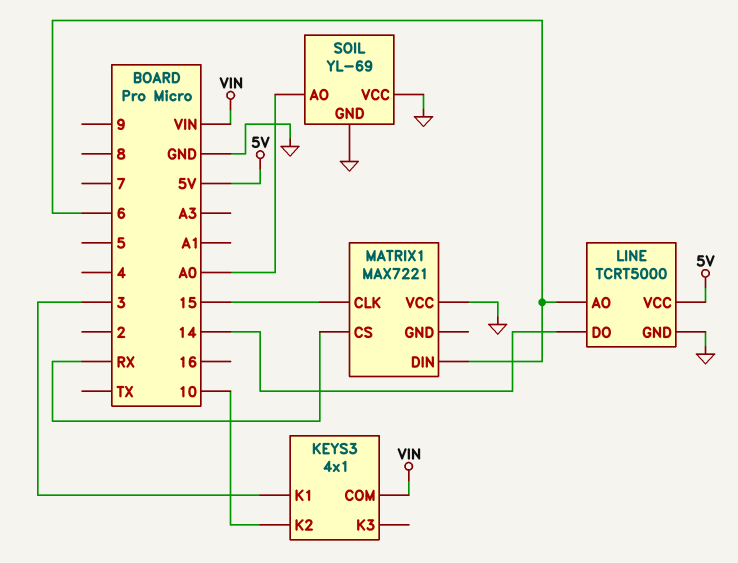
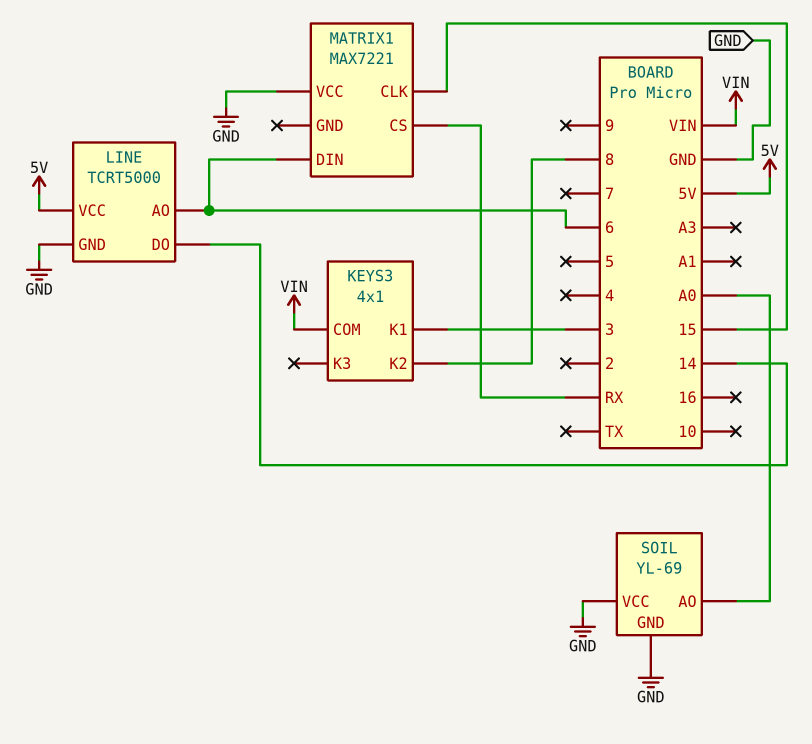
KEYS3 pin K2: 10 -> 8

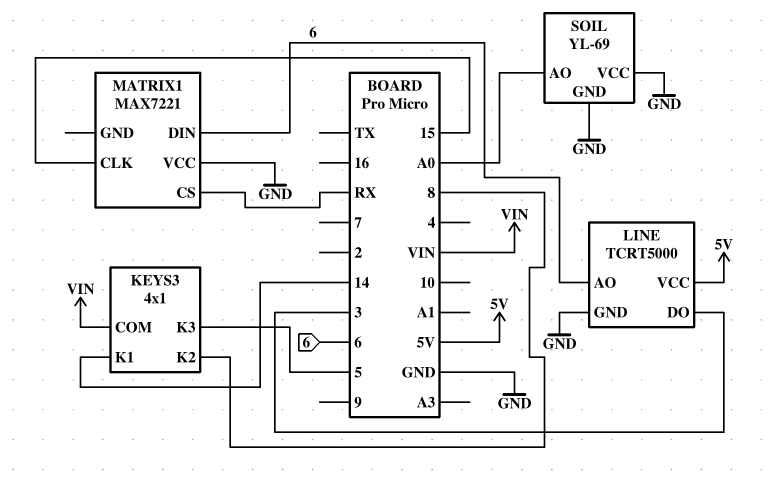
KEYS3 pin K1: 3 -> 14
KEYS3 pin K3: none -> 5
LINE pin DO: 14 -> 3

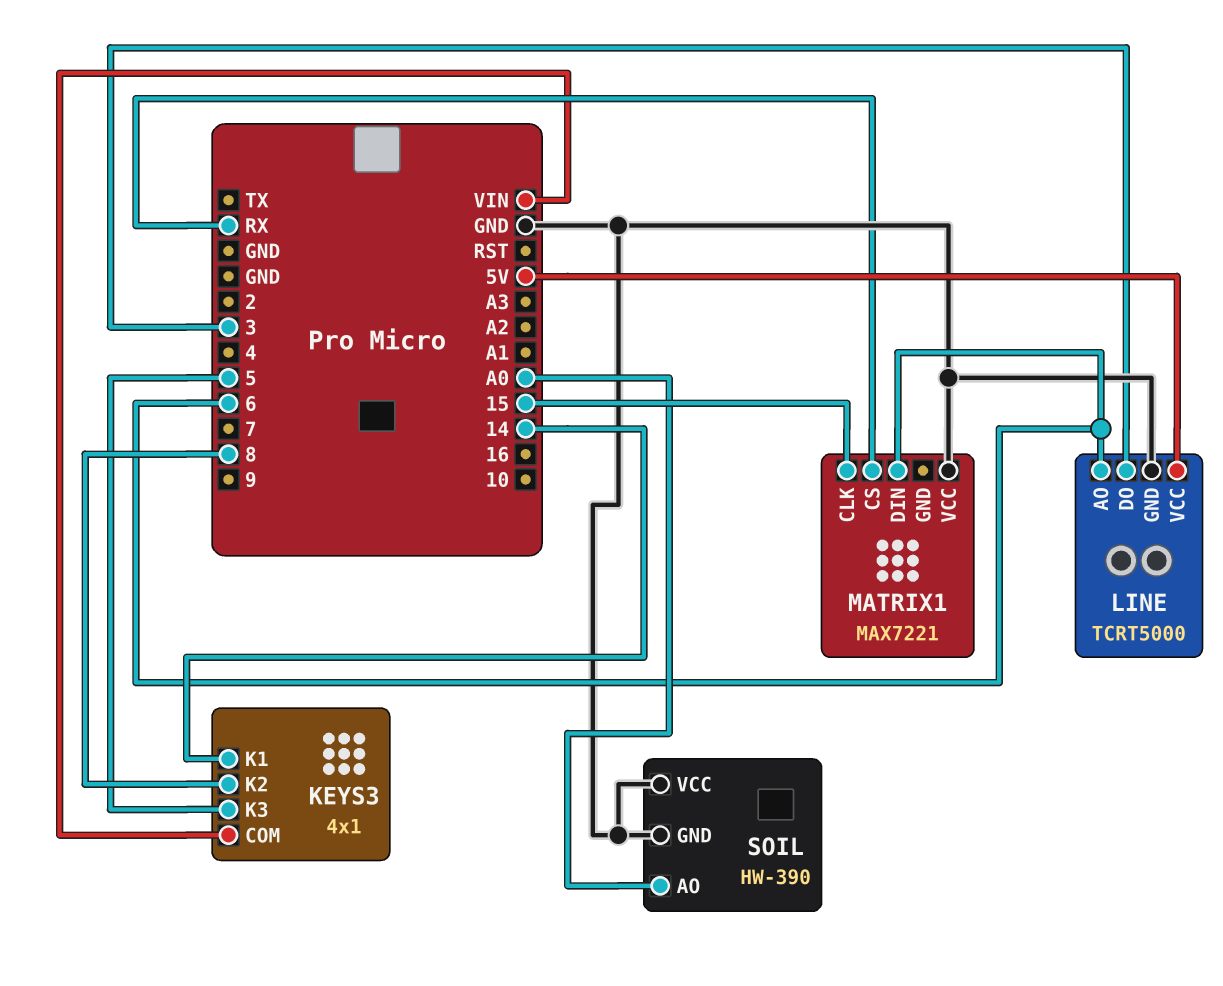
SOIL: YL-69 -> HW-390

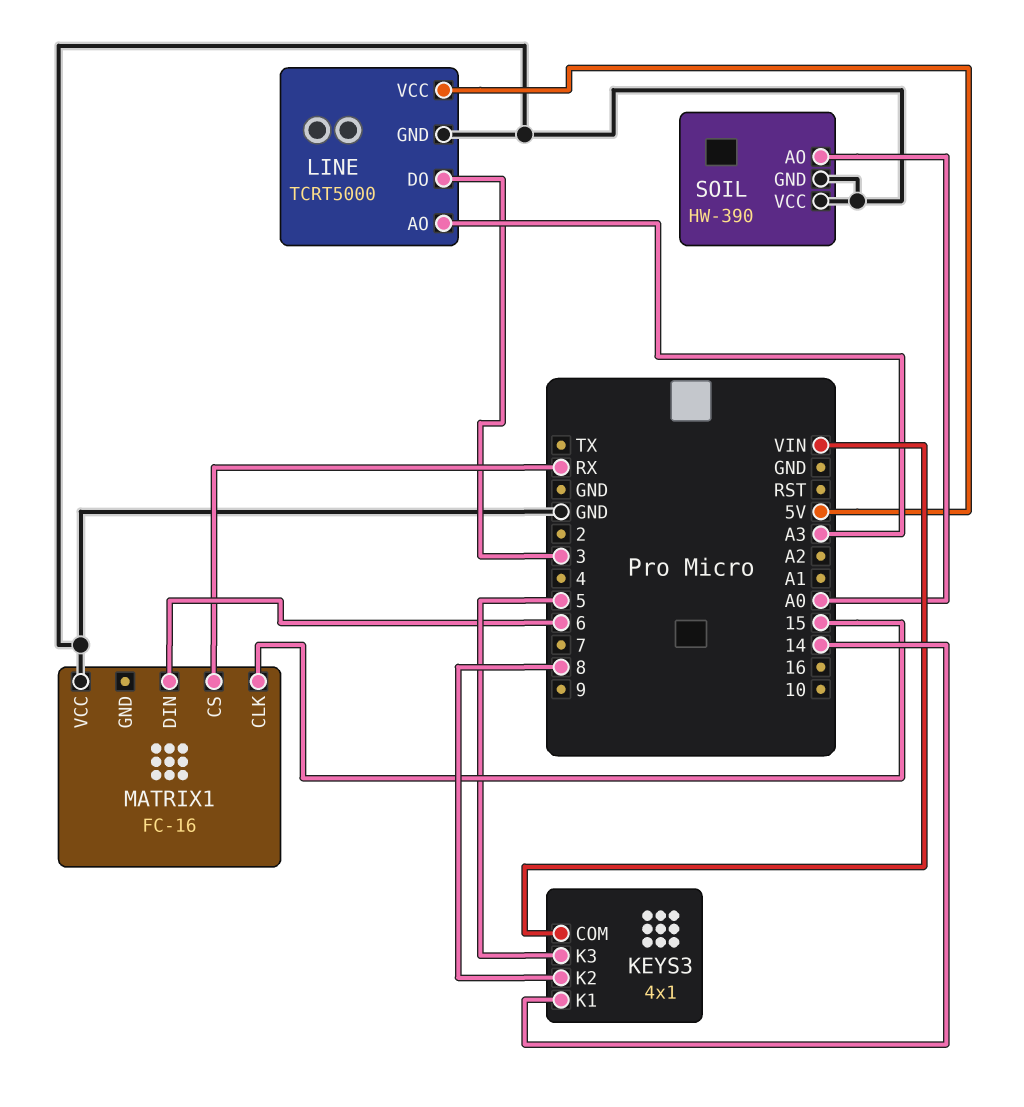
LINE pin AO: 6 -> A3
MATRIX1: MAX7221 -> FC-16

